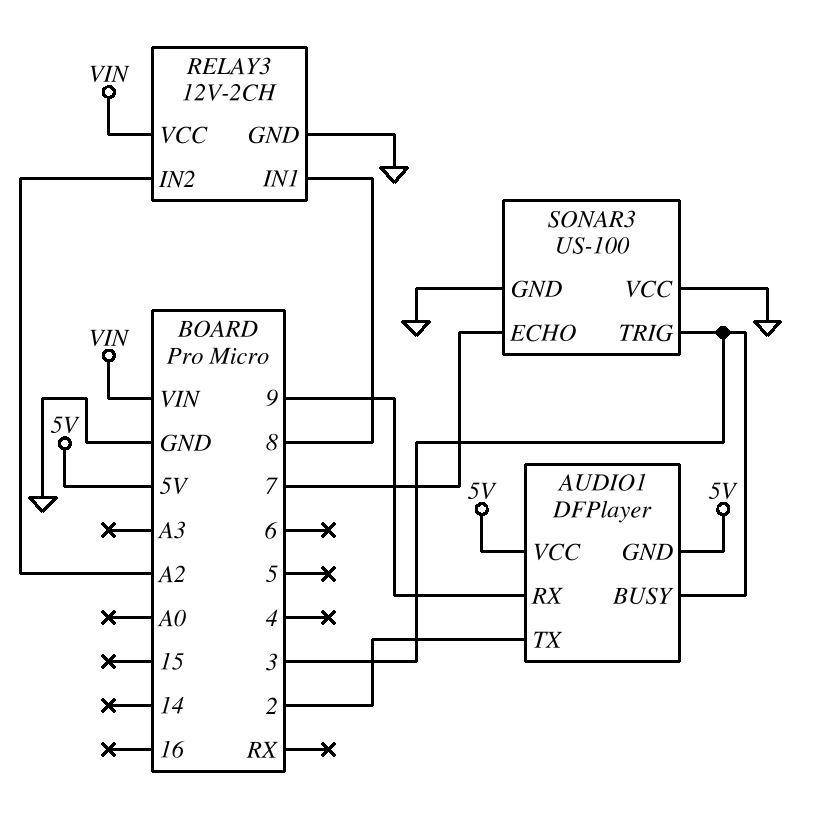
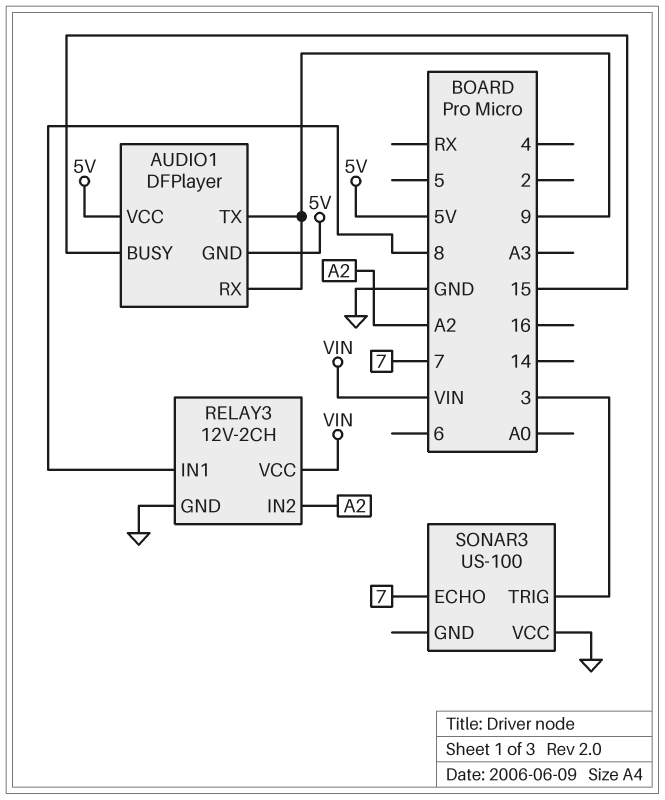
AUDIO1 pin BUSY: 3 -> 15
AUDIO1 pin TX: 2 -> 9
SONAR3 pin GND: GND -> none

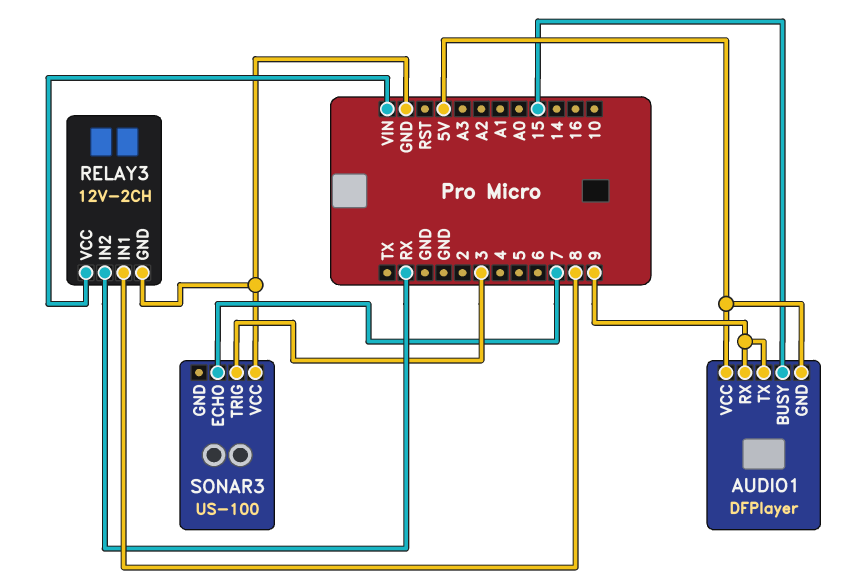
RELAY3 pin IN2: A2 -> RX

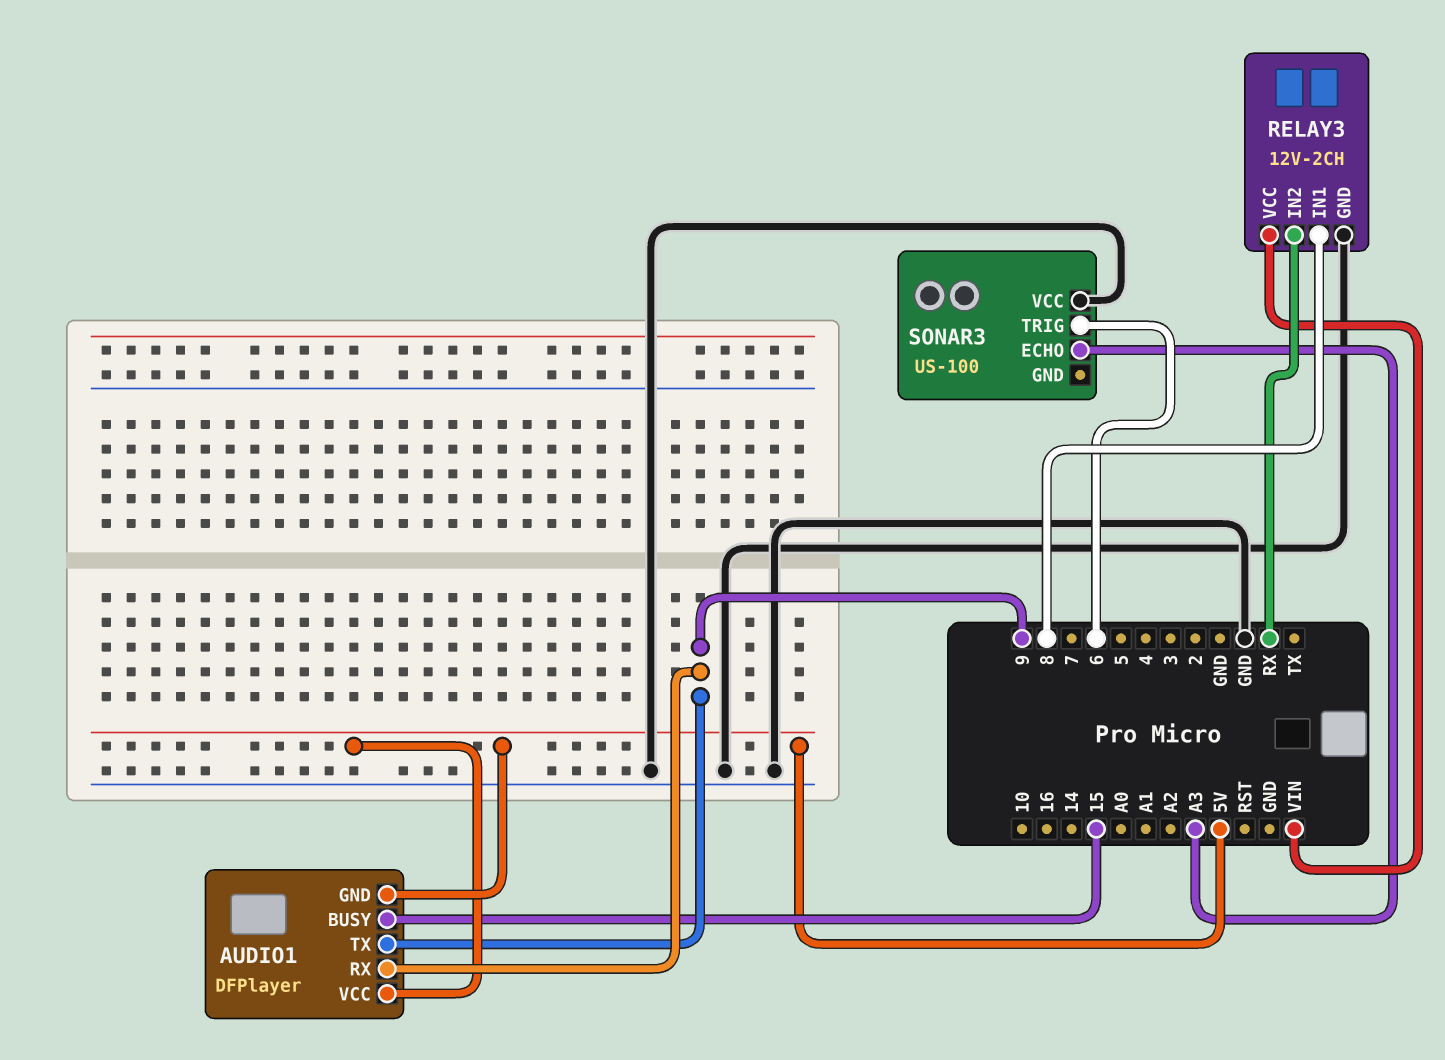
SONAR3 pin ECHO: 7 -> A3
SONAR3 pin TRIG: 3 -> 6

